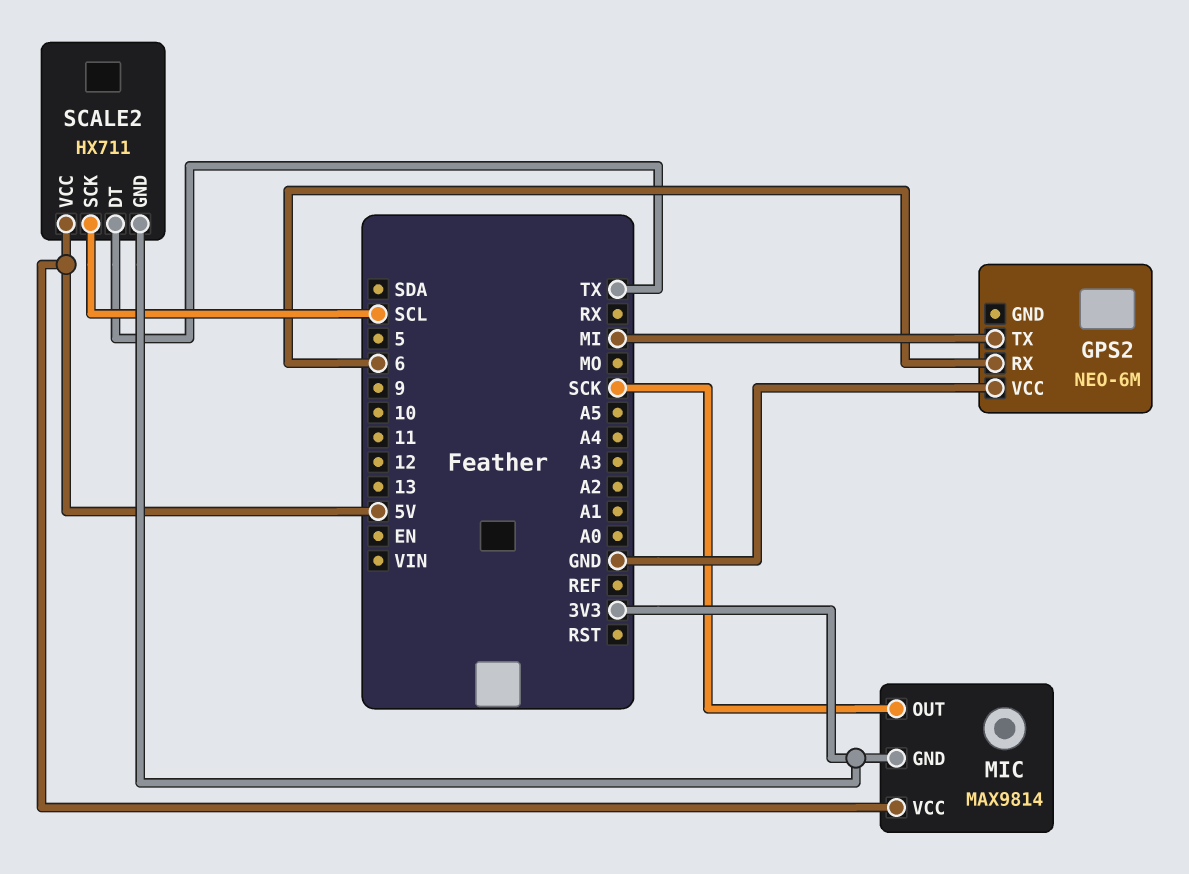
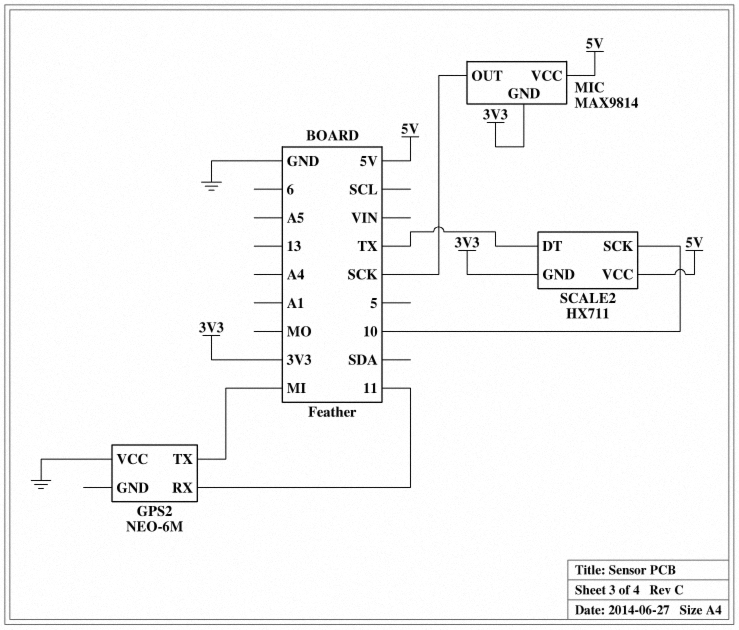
GPS2 pin RX: 6 -> 11
SCALE2 pin SCK: SCL -> 10

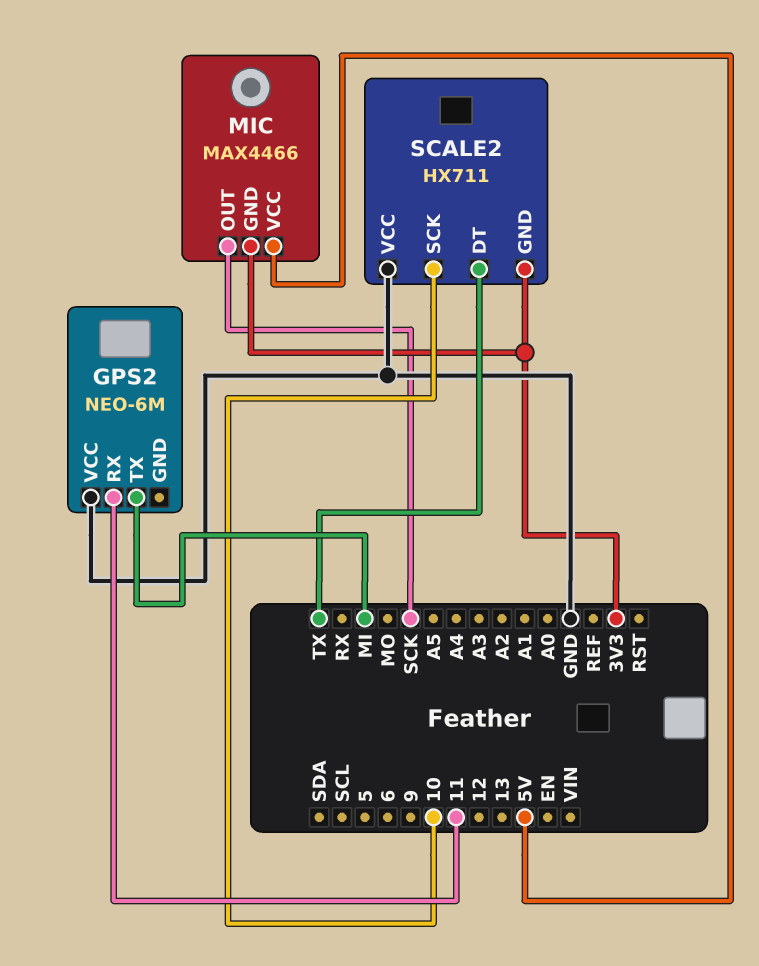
MIC: MAX9814 -> MAX4466
SCALE2 pin VCC: 5V -> GND

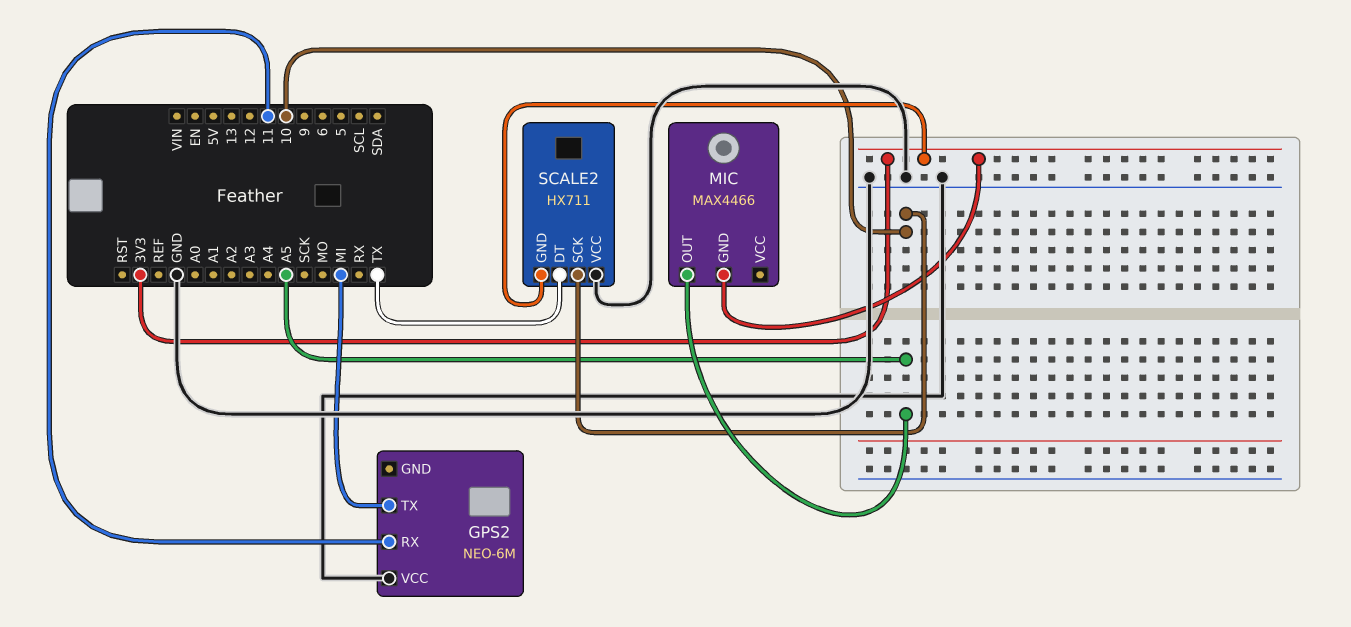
MIC pin OUT: SCK -> A5
MIC pin VCC: 5V -> none

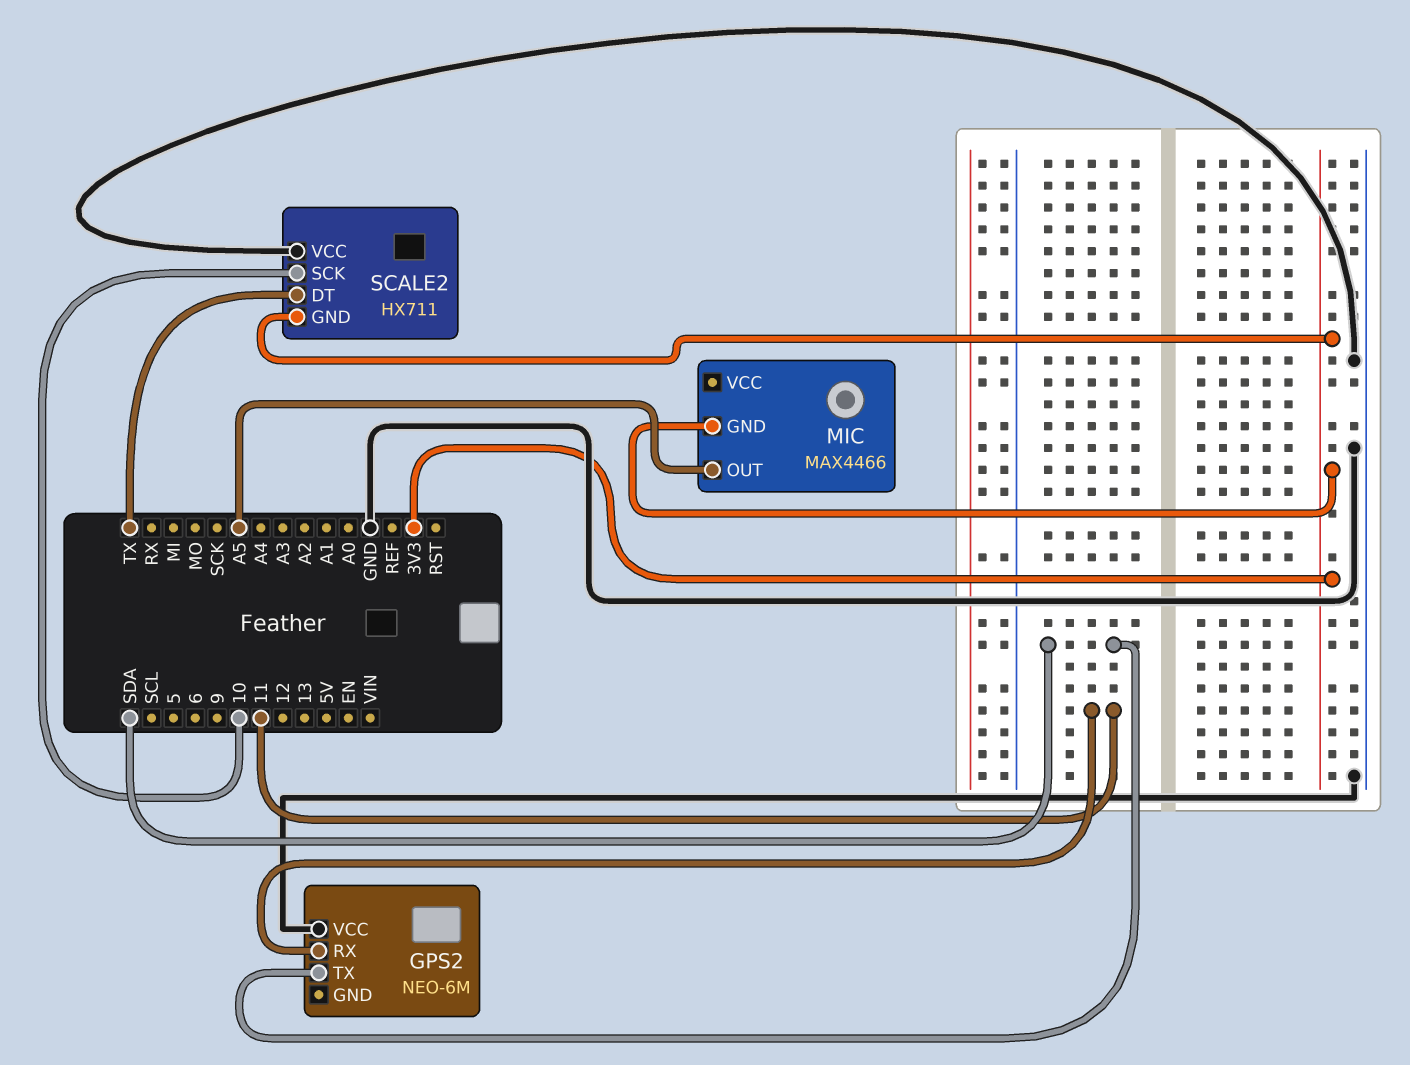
GPS2 pin TX: MI -> SDA

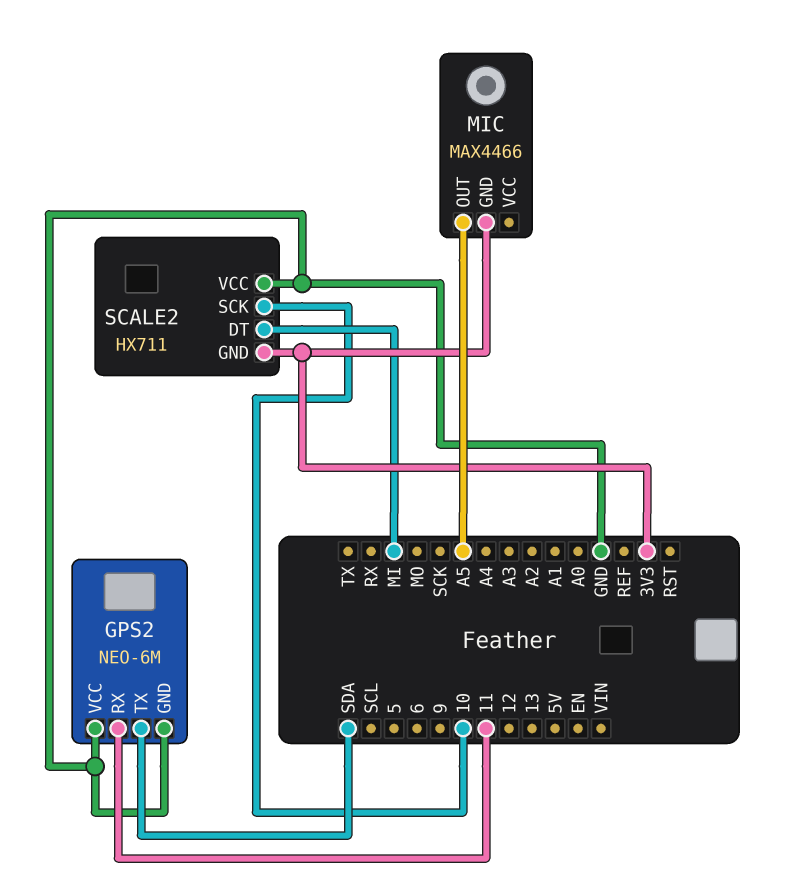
GPS2 pin GND: none -> GND
SCALE2 pin DT: TX -> MI

